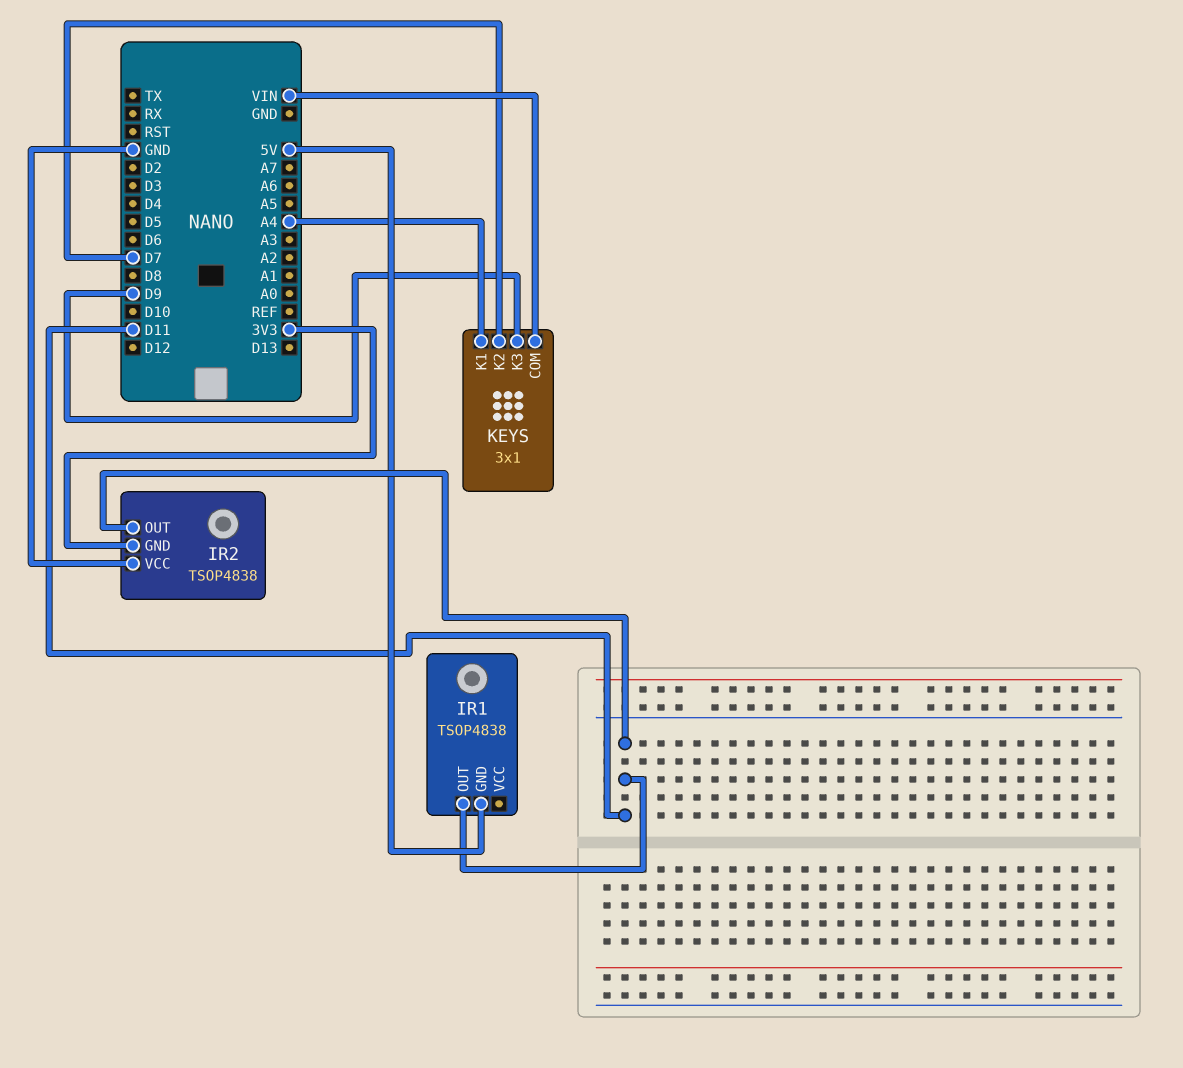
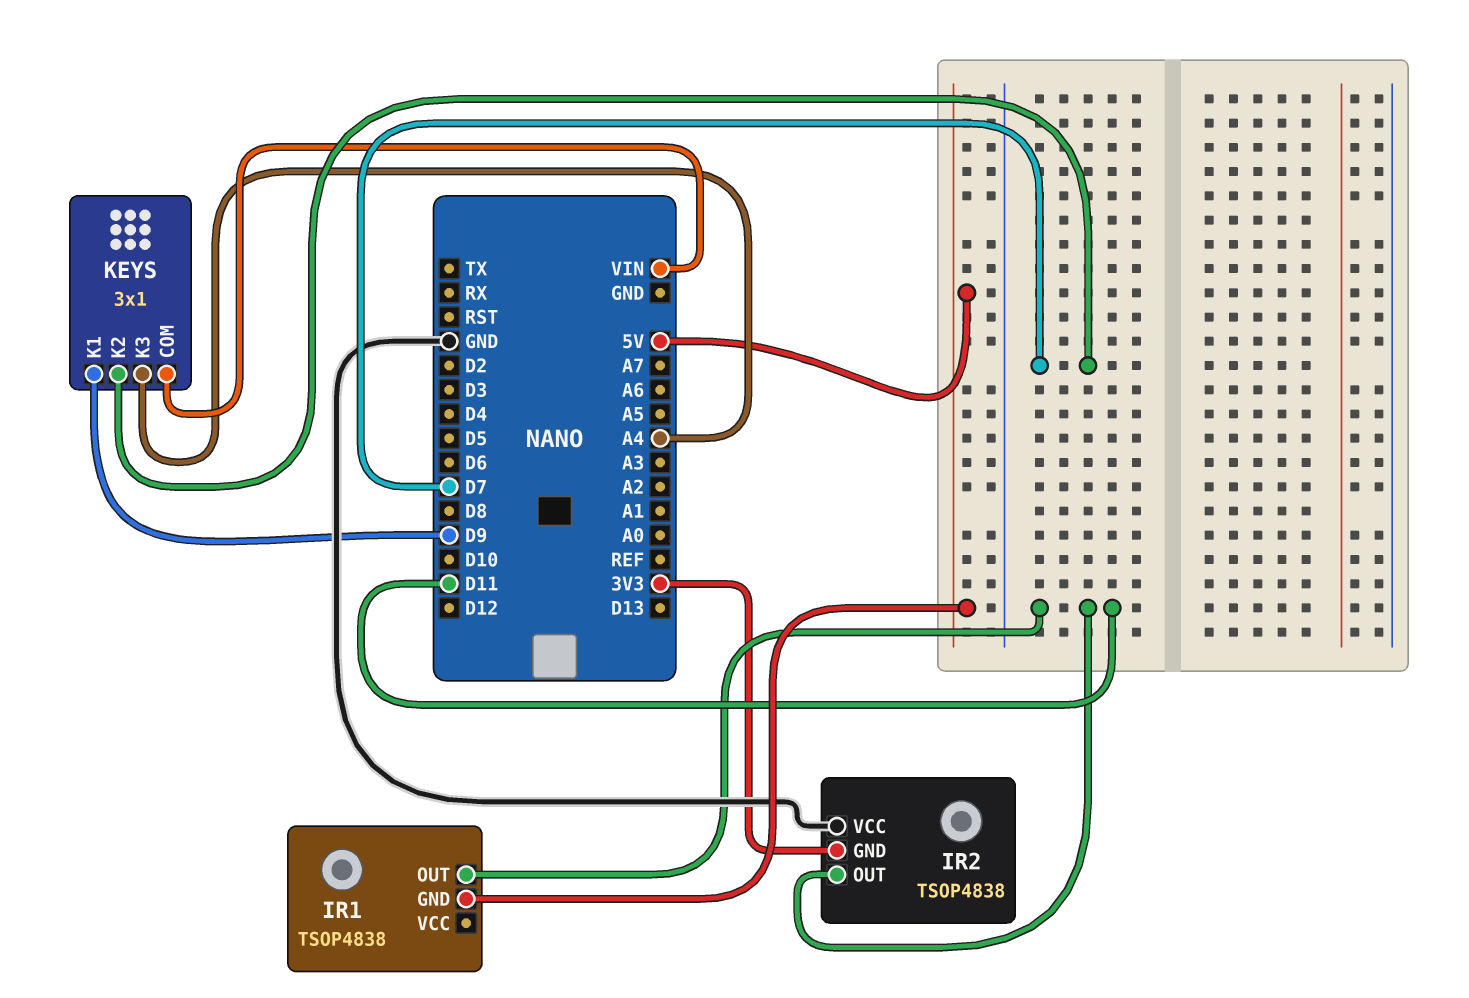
KEYS pin K1: A4 -> D9
KEYS pin K3: D9 -> A4

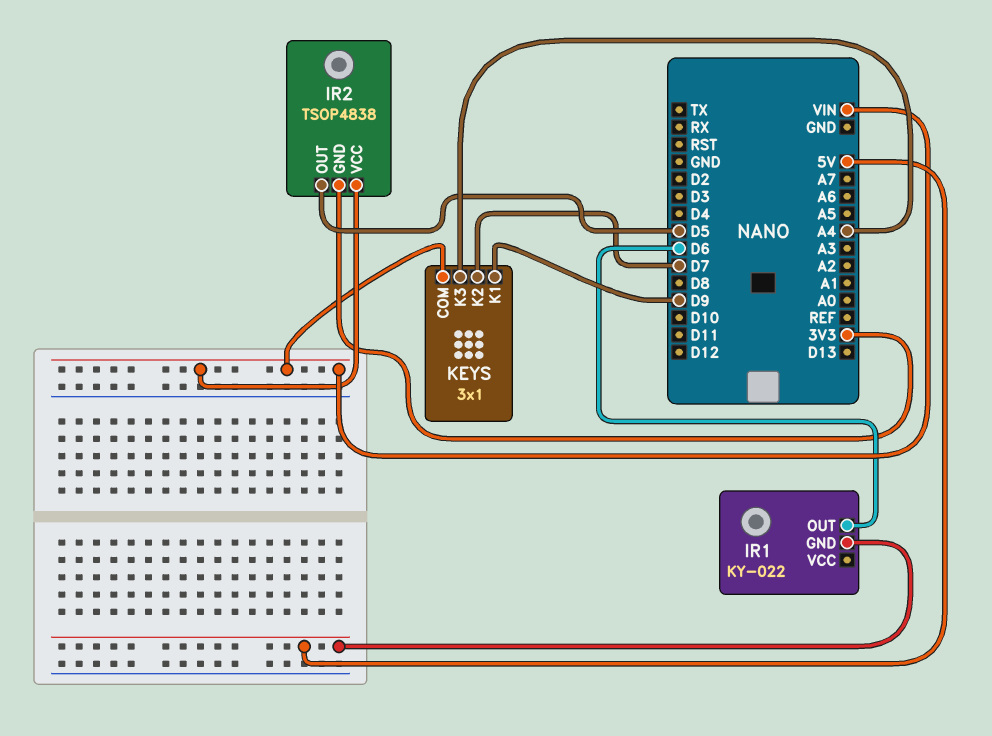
IR1: TSOP4838 -> KY-022
IR1 pin OUT: D11 -> D6
IR2 pin OUT: D11 -> D5
IR2 pin VCC: GND -> VIN

